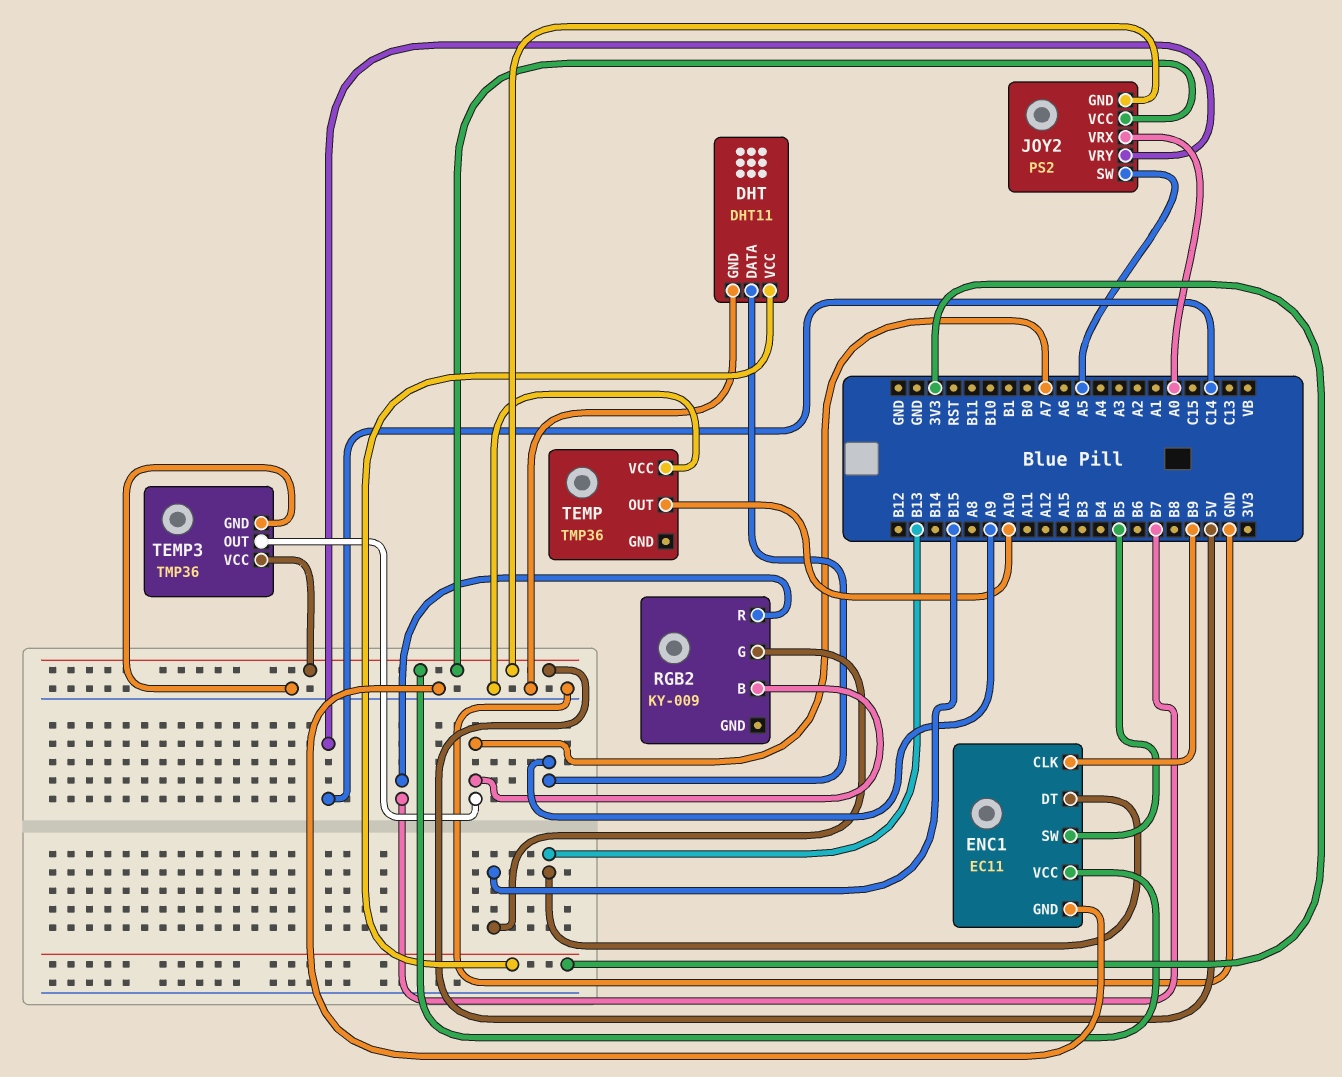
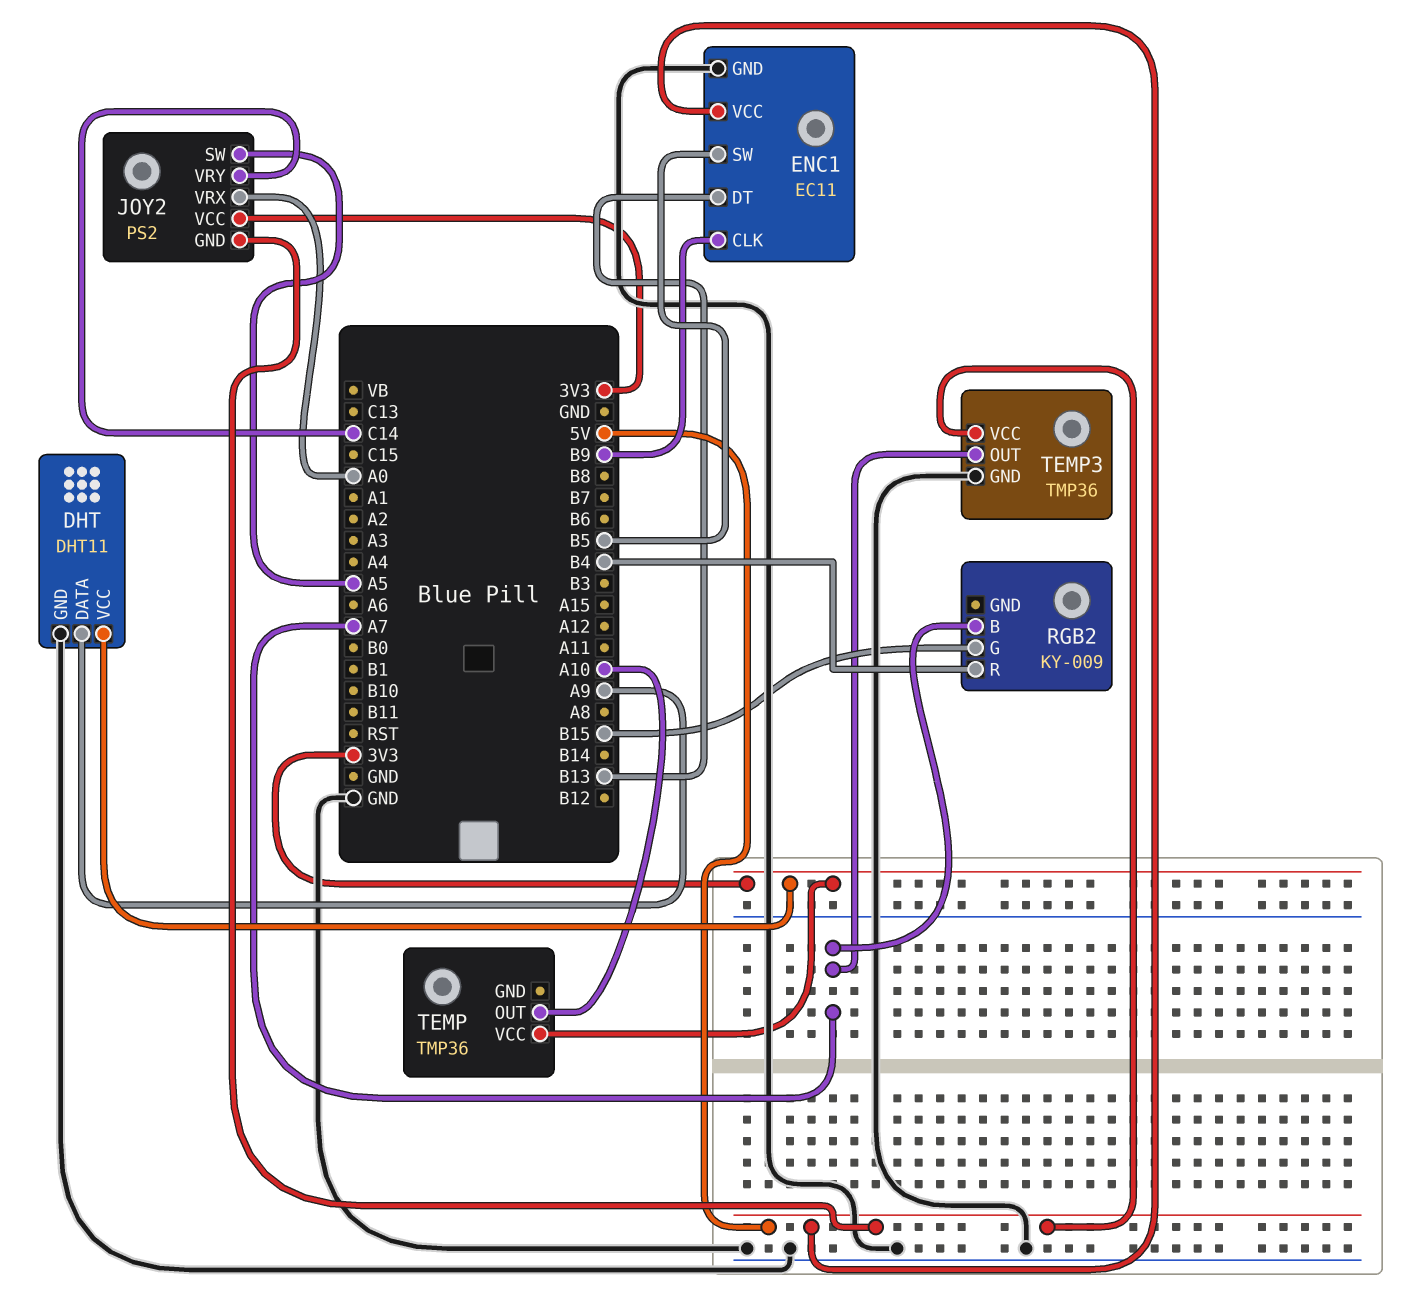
JOY2 pin VCC: 5V -> 3V3
RGB2 pin R: B7 -> B4
TEMP pin VCC: GND -> 3V3

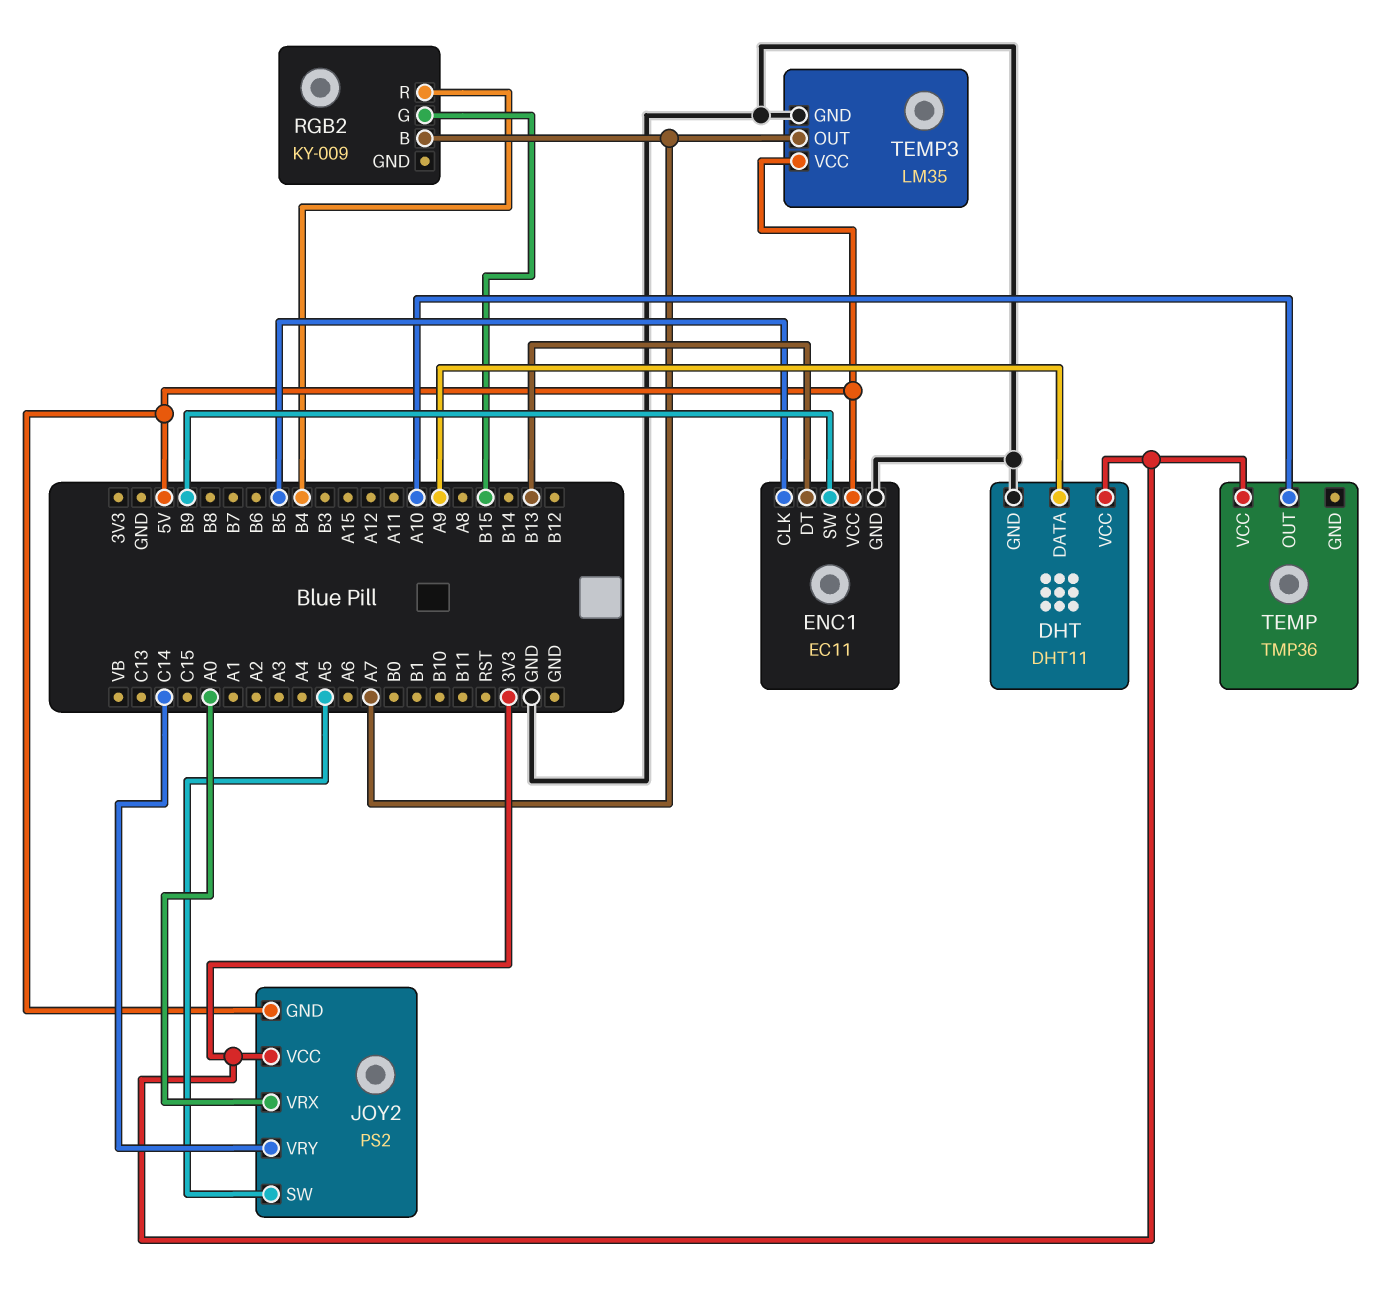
ENC1 pin CLK: B9 -> B5
ENC1 pin SW: B5 -> B9
TEMP3: TMP36 -> LM35

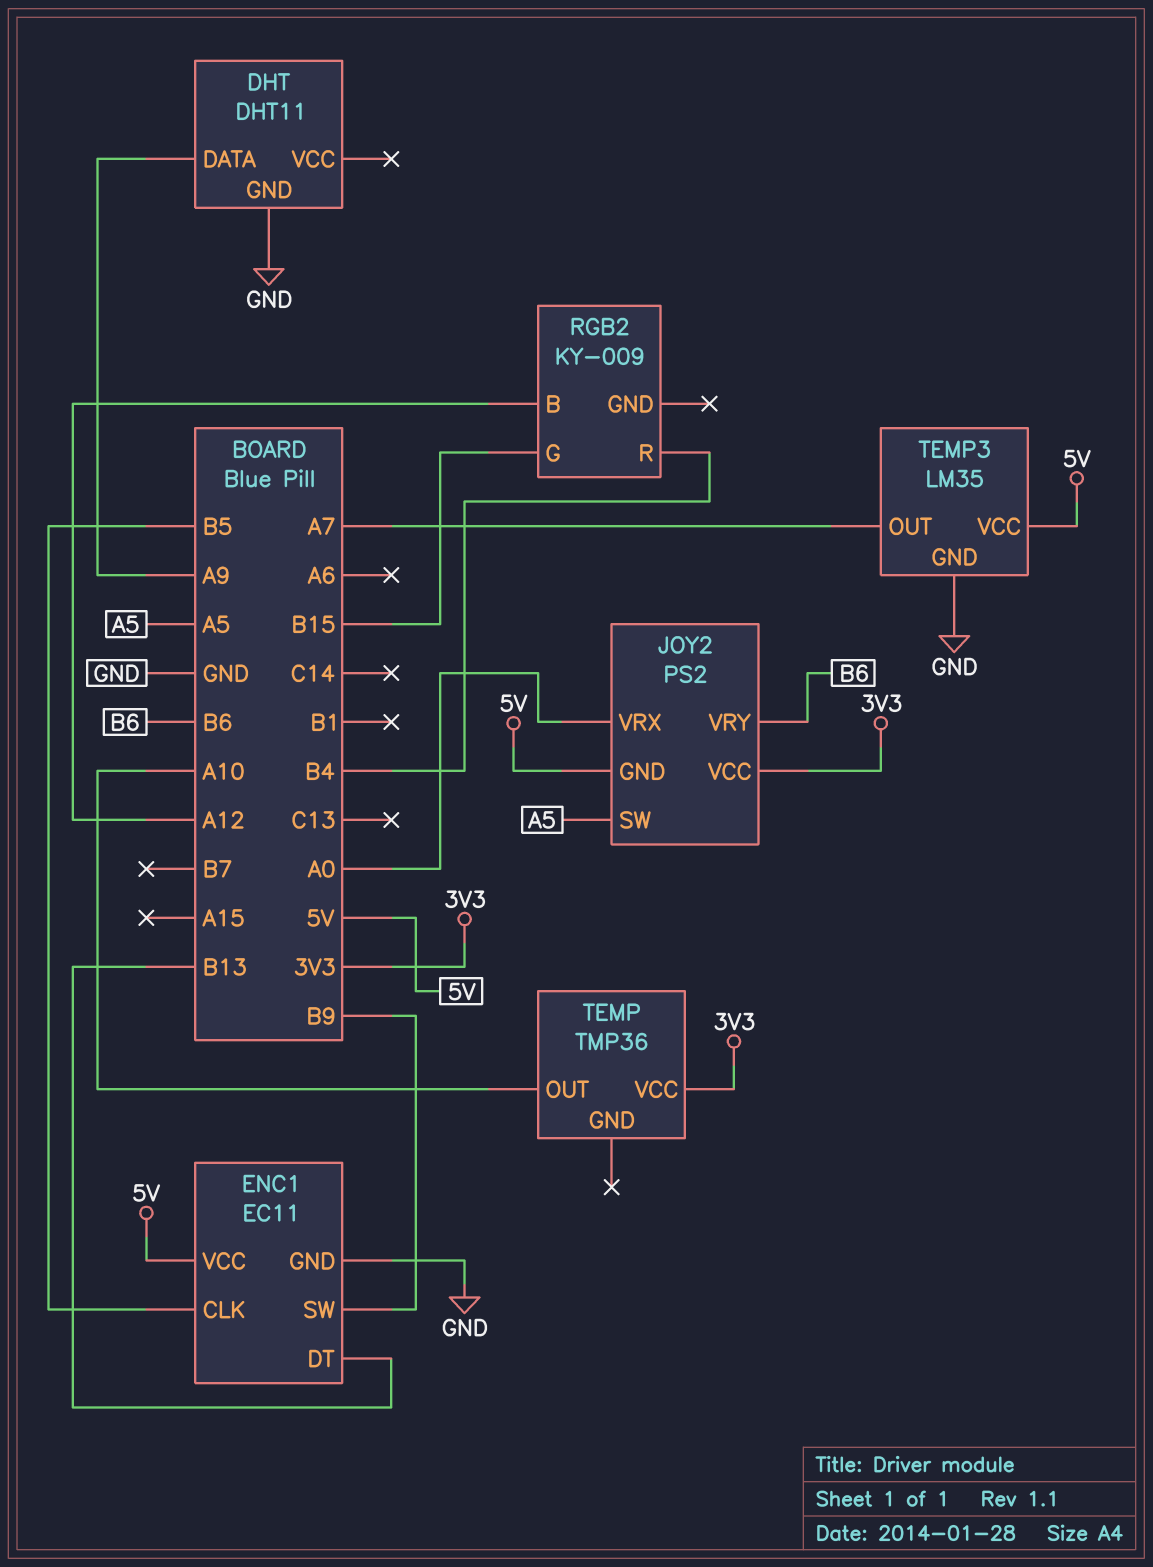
DHT pin VCC: 3V3 -> none
JOY2 pin VRY: C14 -> B6
RGB2 pin B: A7 -> A12

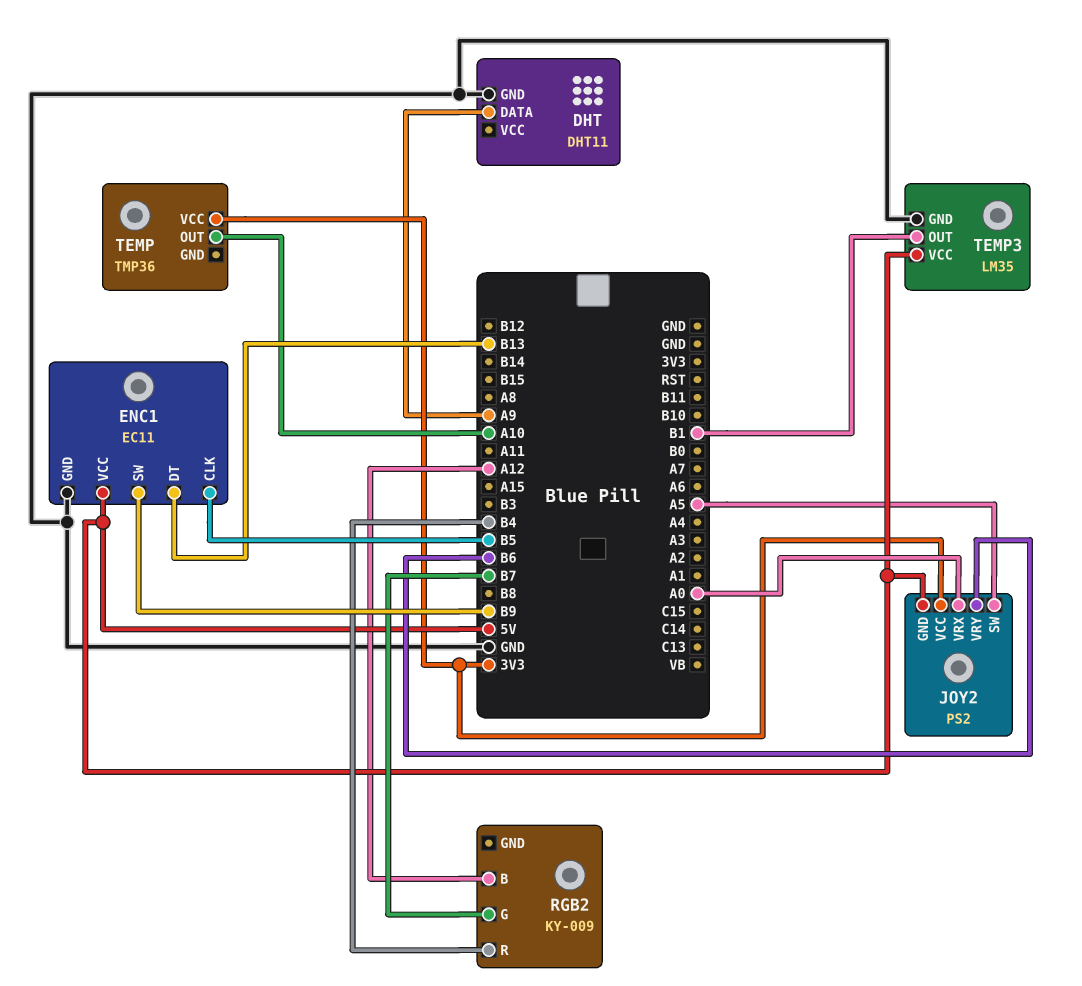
RGB2 pin G: B15 -> B7
TEMP3 pin OUT: A7 -> B1

